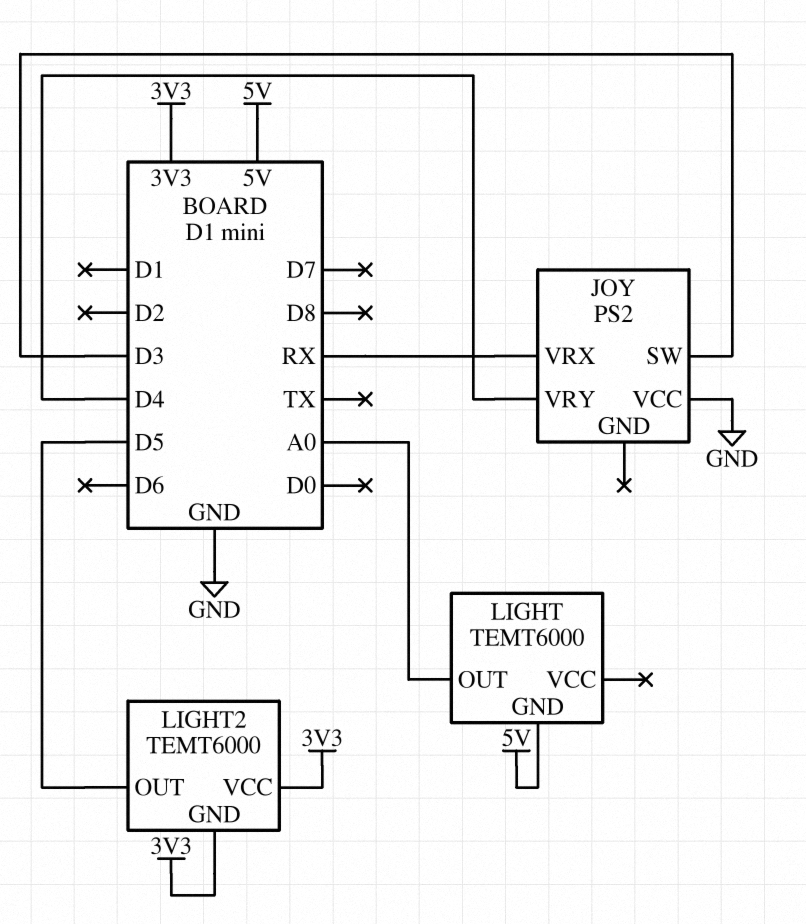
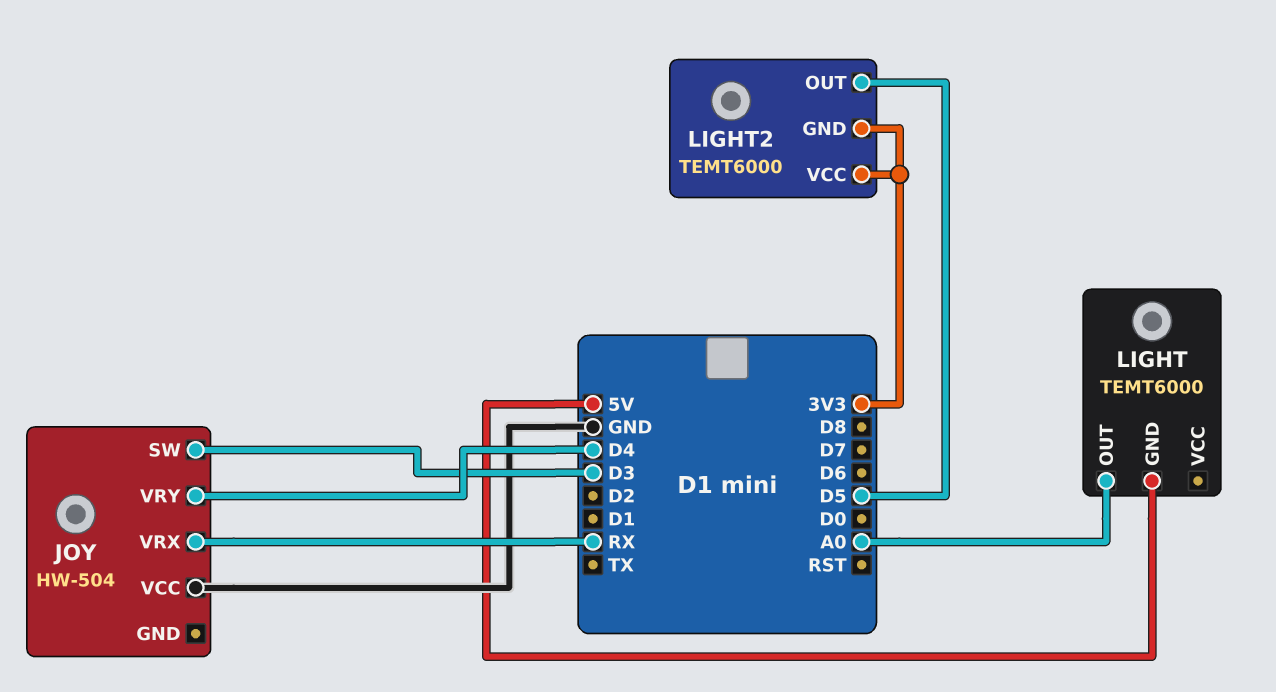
JOY: PS2 -> HW-504

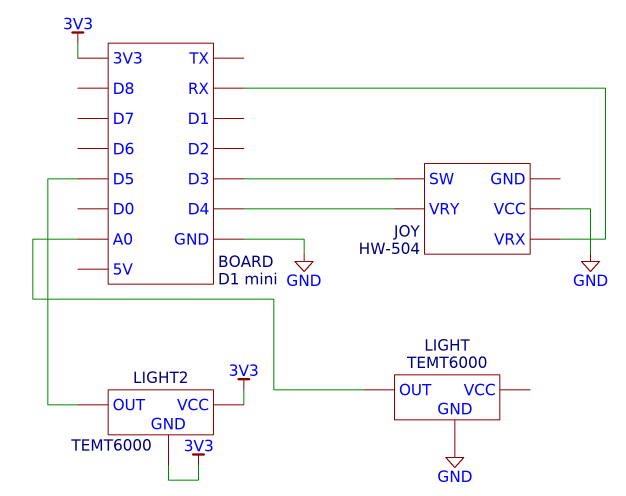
LIGHT pin GND: 5V -> GND

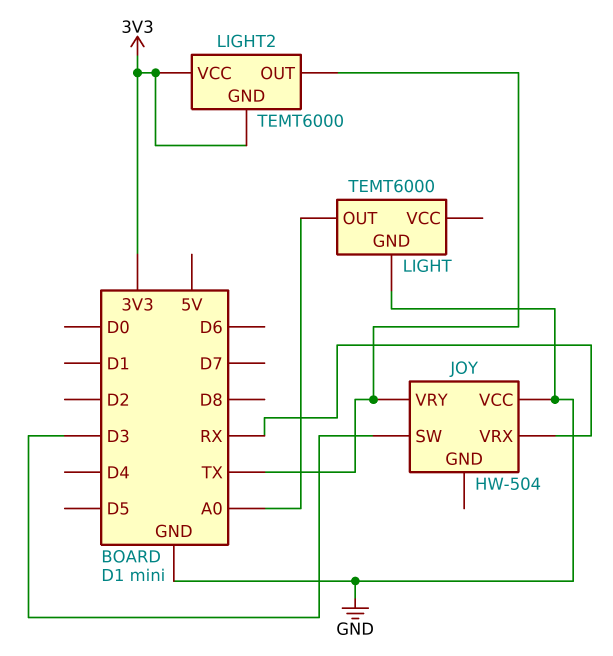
JOY pin VRY: D4 -> TX
LIGHT2 pin OUT: D5 -> TX

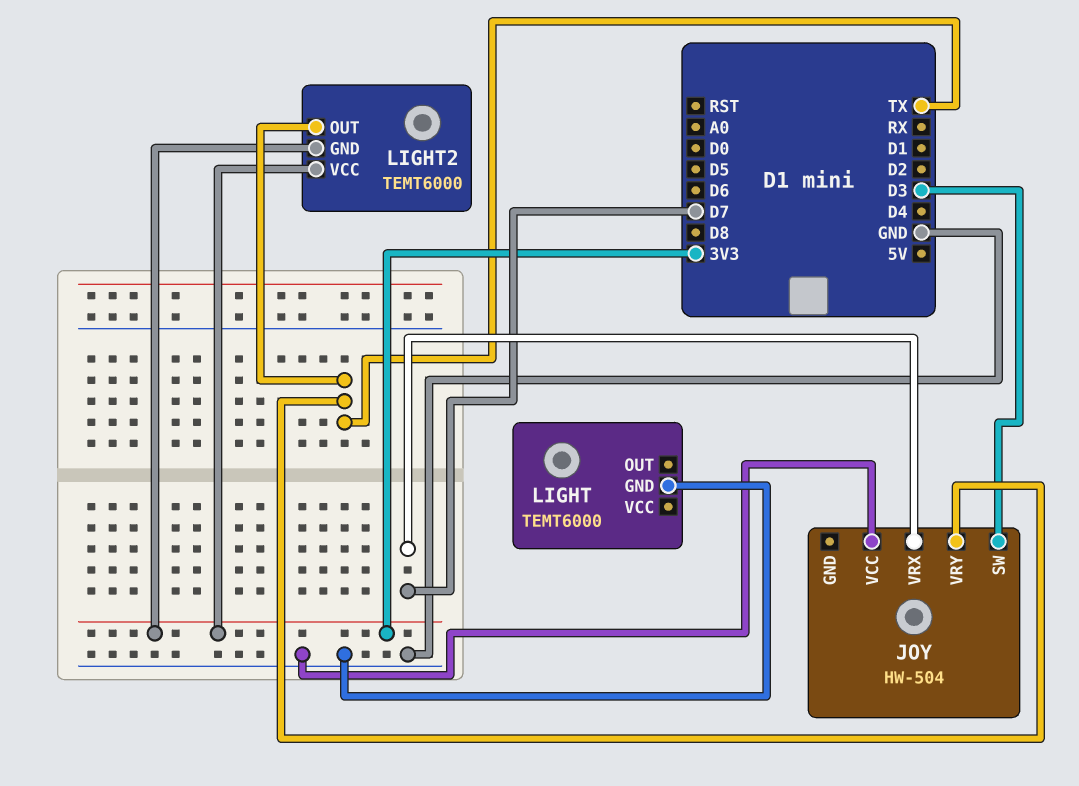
JOY pin VRX: RX -> D7
LIGHT pin OUT: A0 -> none

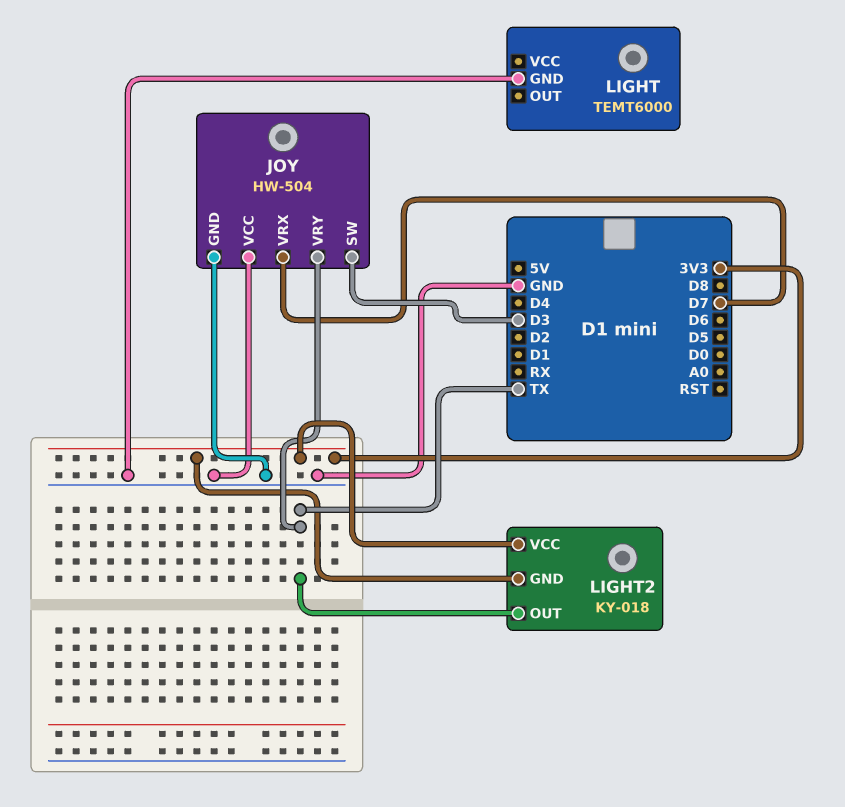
JOY pin GND: none -> GND
LIGHT2: TEMT6000 -> KY-018

